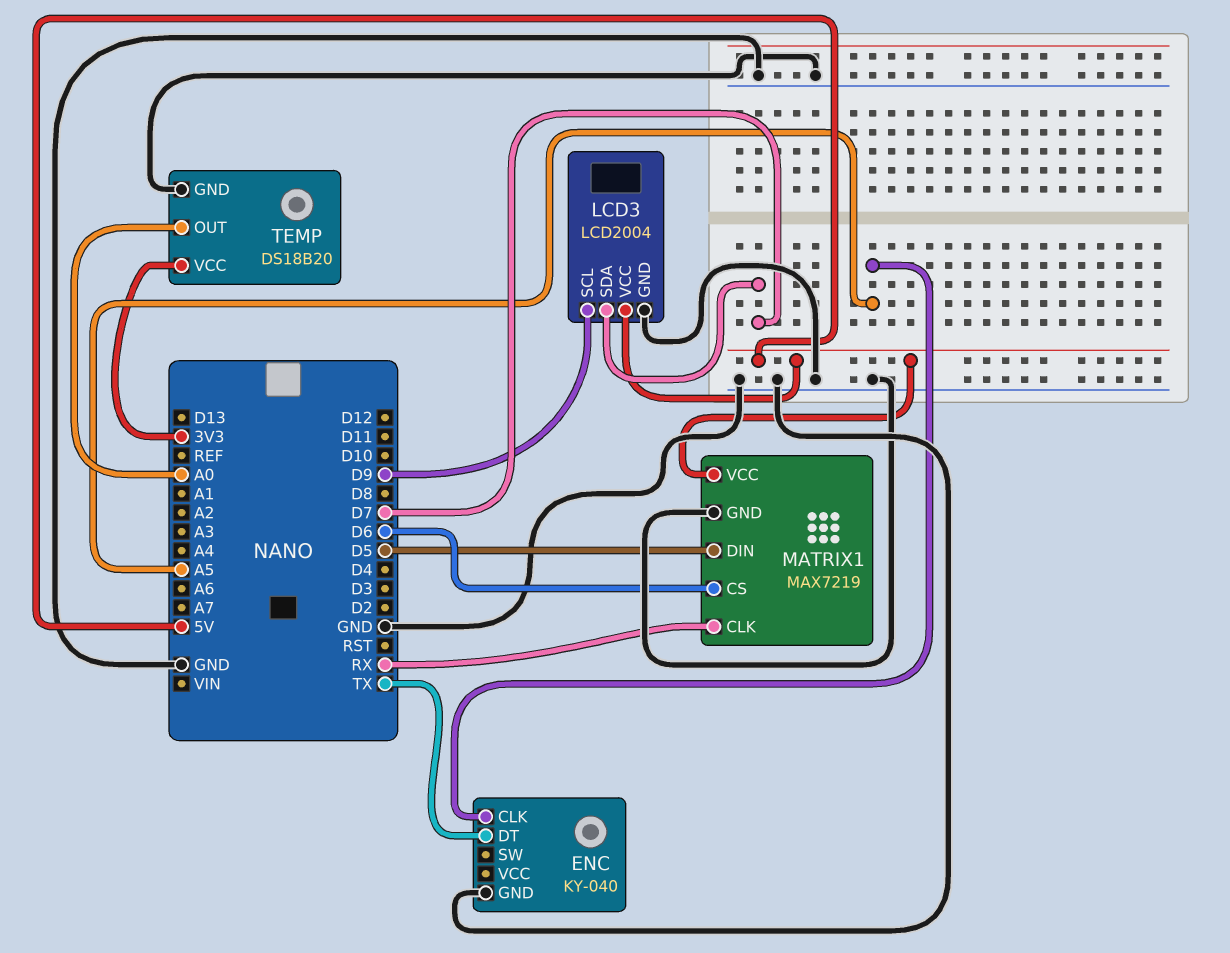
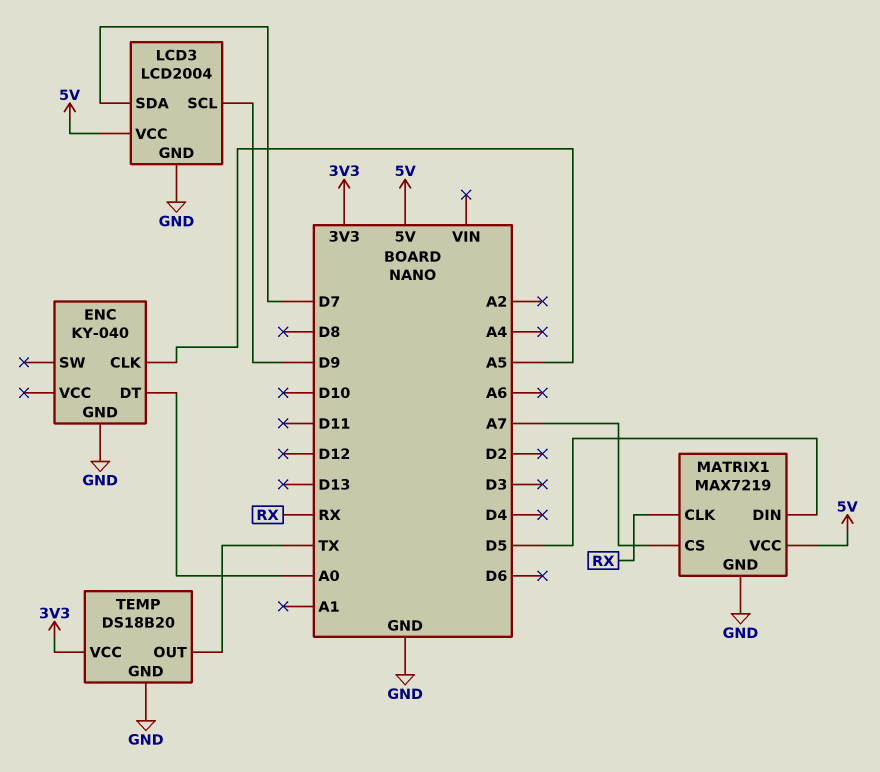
ENC pin DT: TX -> A0
MATRIX1 pin CS: D6 -> A7
TEMP pin OUT: A0 -> TX

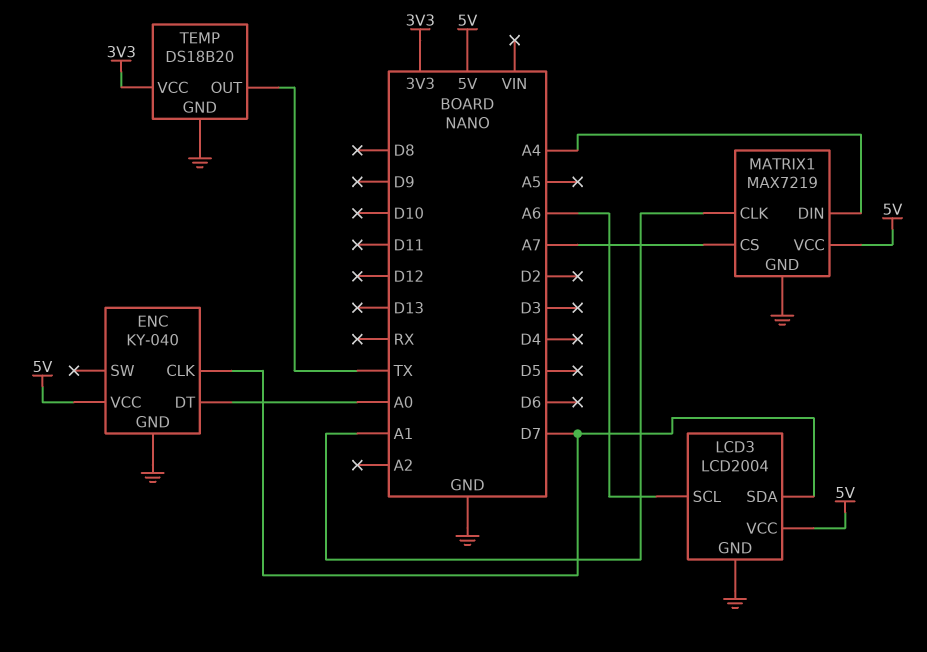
ENC pin CLK: A5 -> D7
ENC pin VCC: none -> 5V
LCD3 pin SCL: D9 -> A6
MATRIX1 pin CLK: RX -> A1
MATRIX1 pin DIN: D5 -> A4

